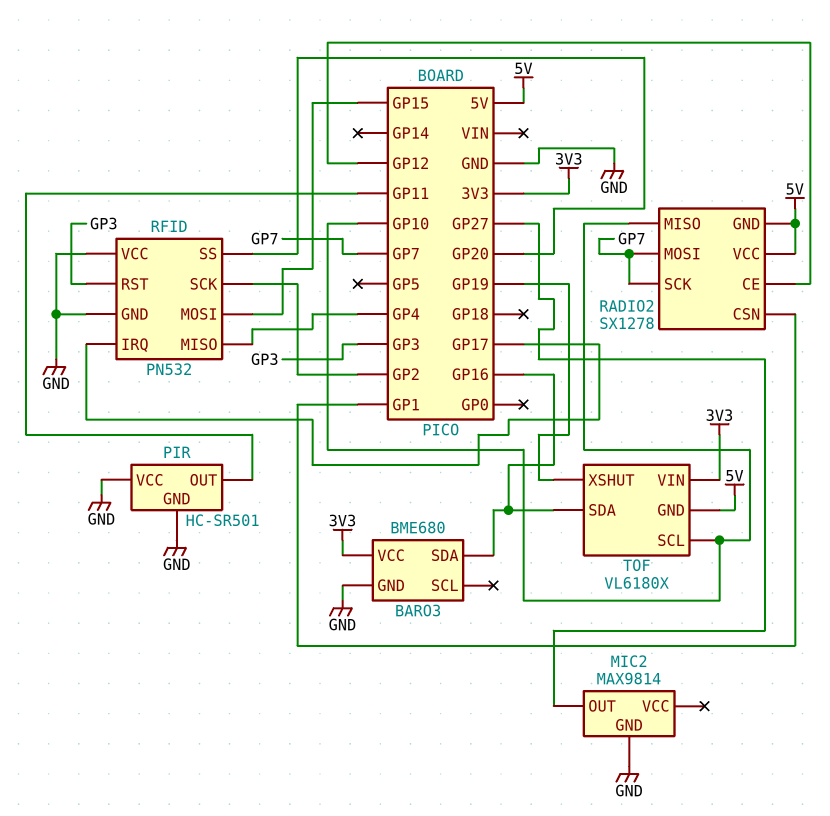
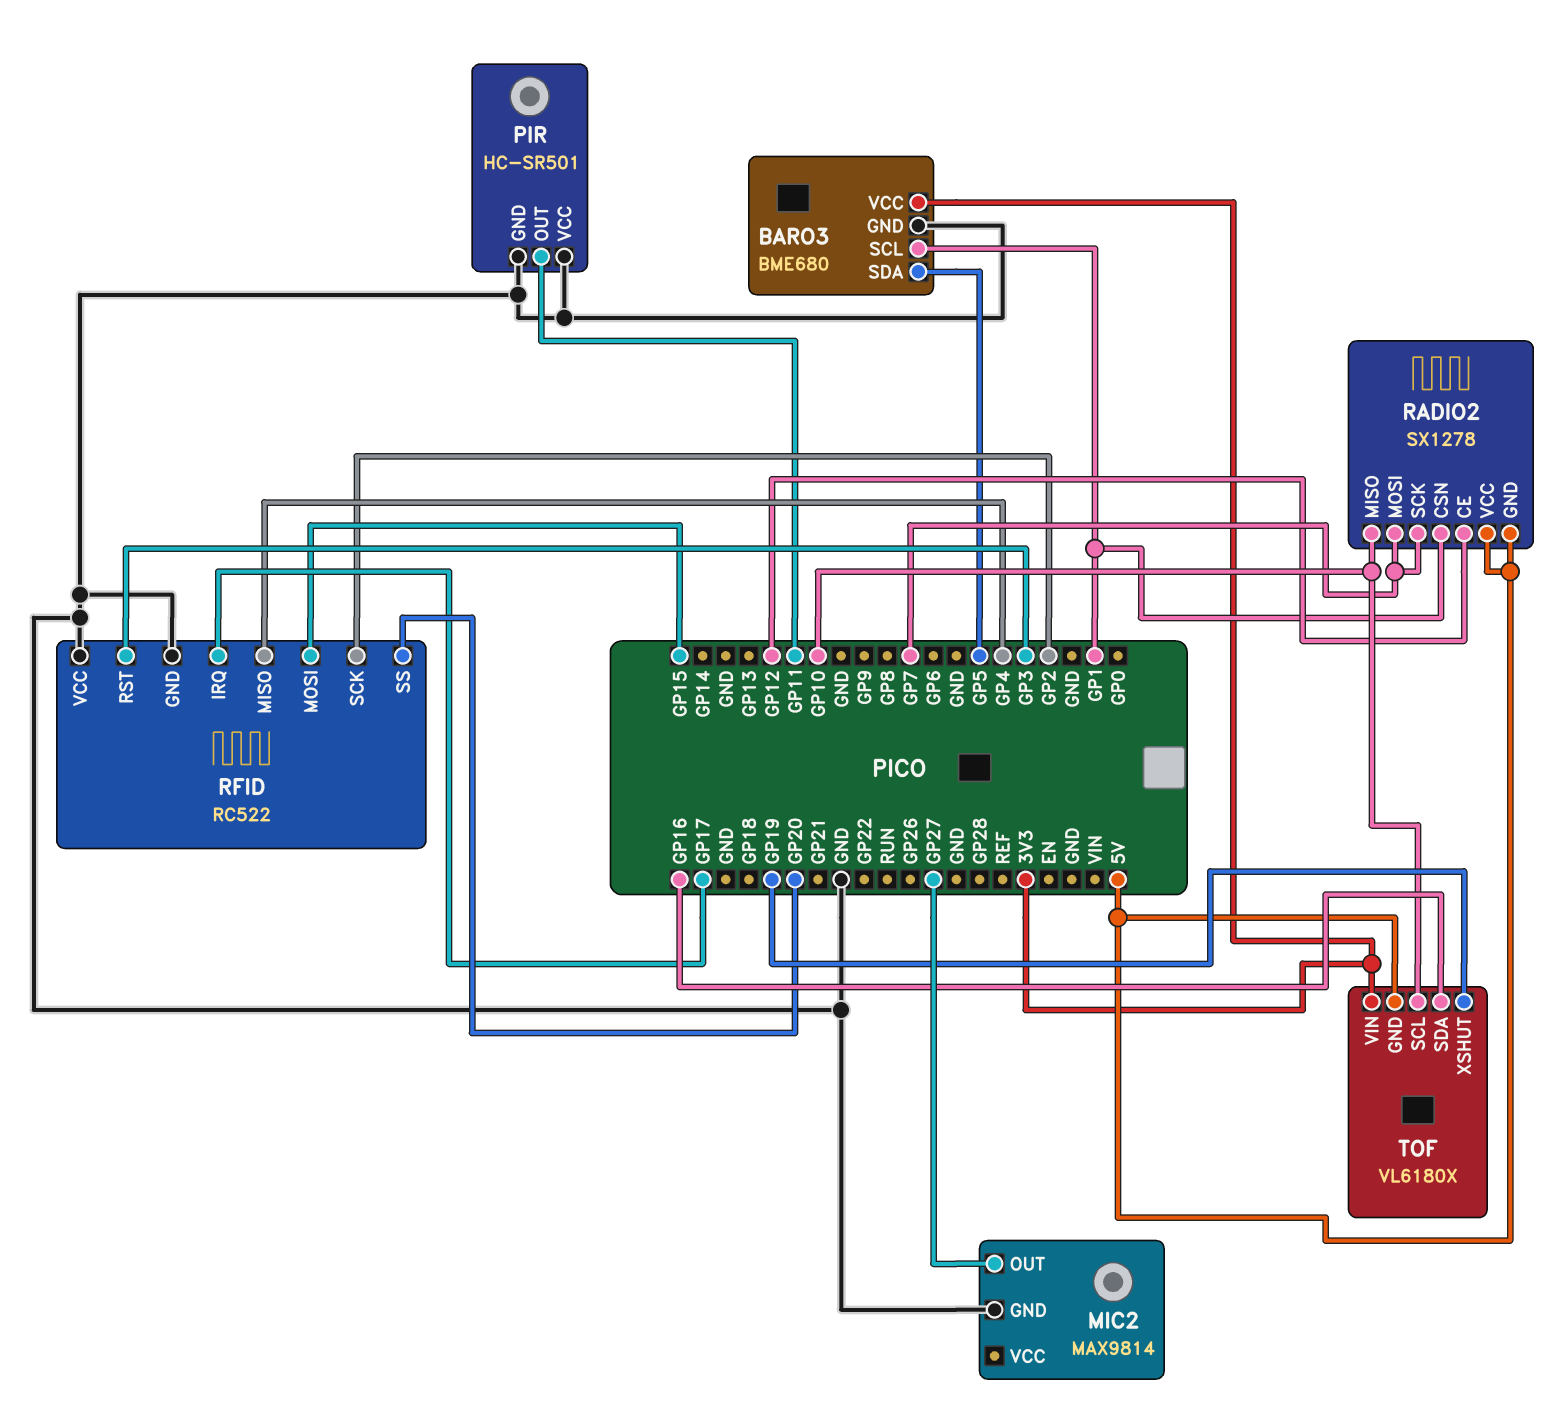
BARO3 pin SCL: none -> GP1
BARO3 pin SDA: GP16 -> GP5
RFID: PN532 -> RC522

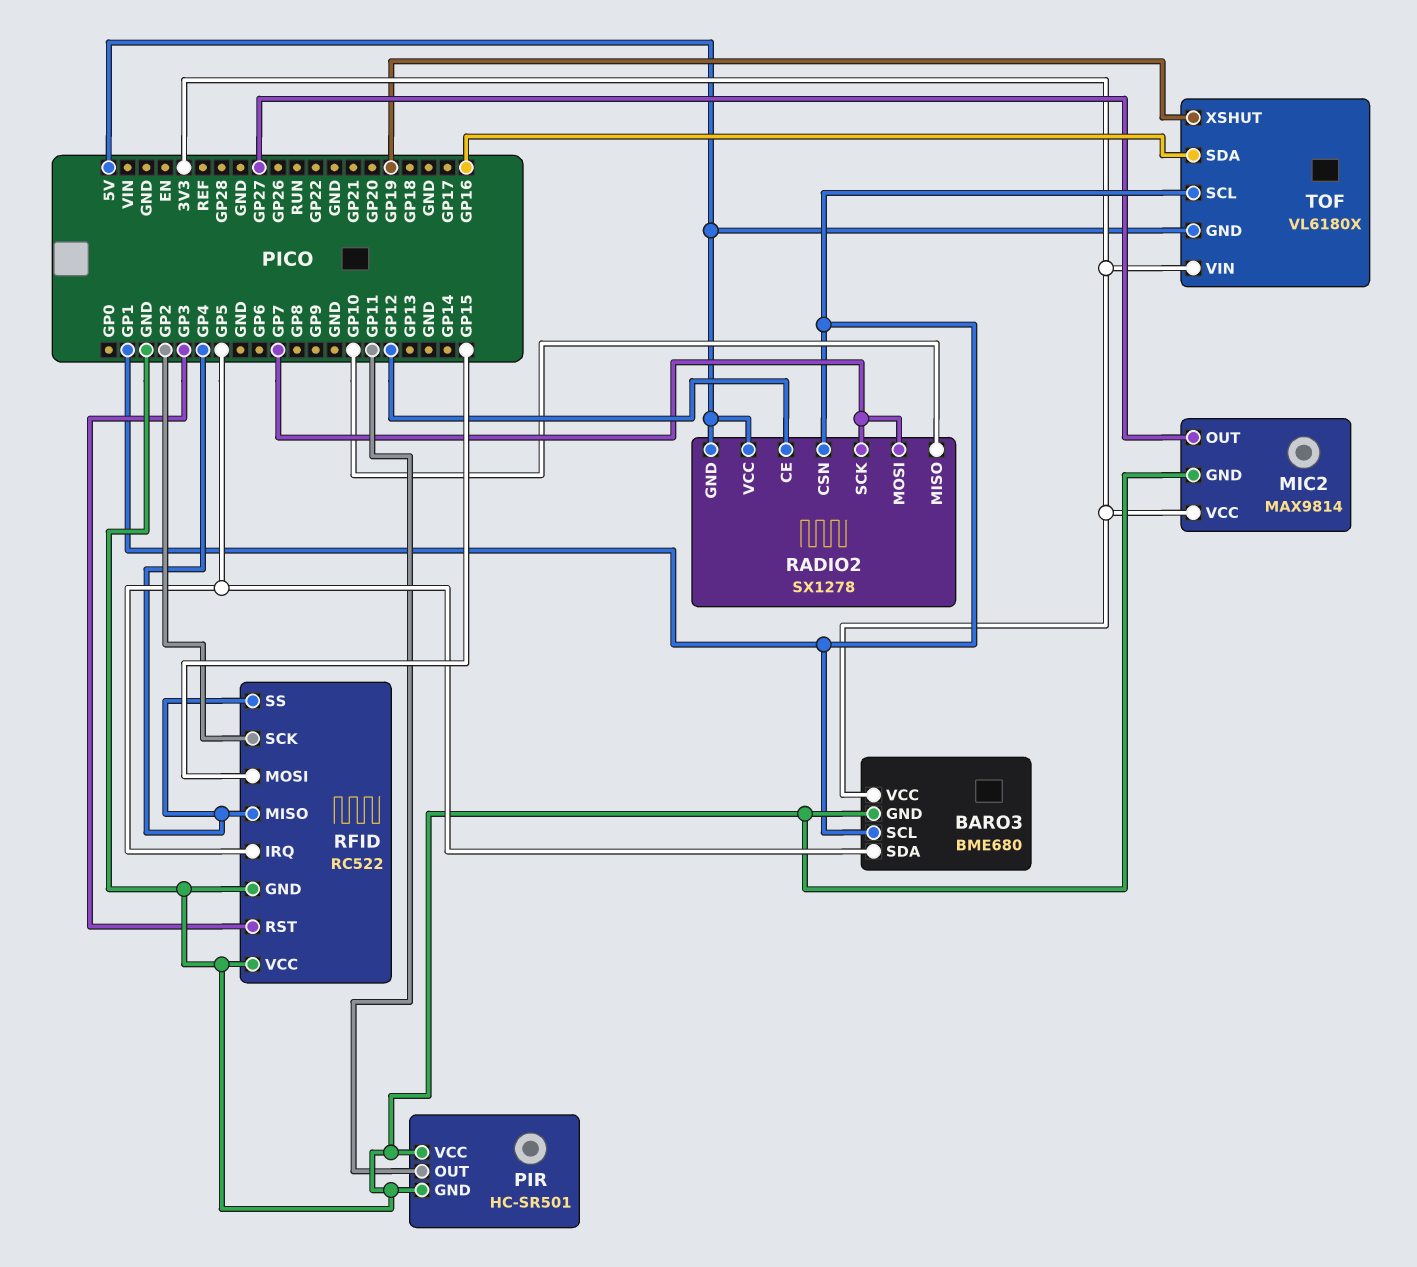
MIC2 pin VCC: none -> 3V3
RFID pin IRQ: GP17 -> GP5
RFID pin SS: GP20 -> GP4
TOF pin SCL: GP10 -> GP1

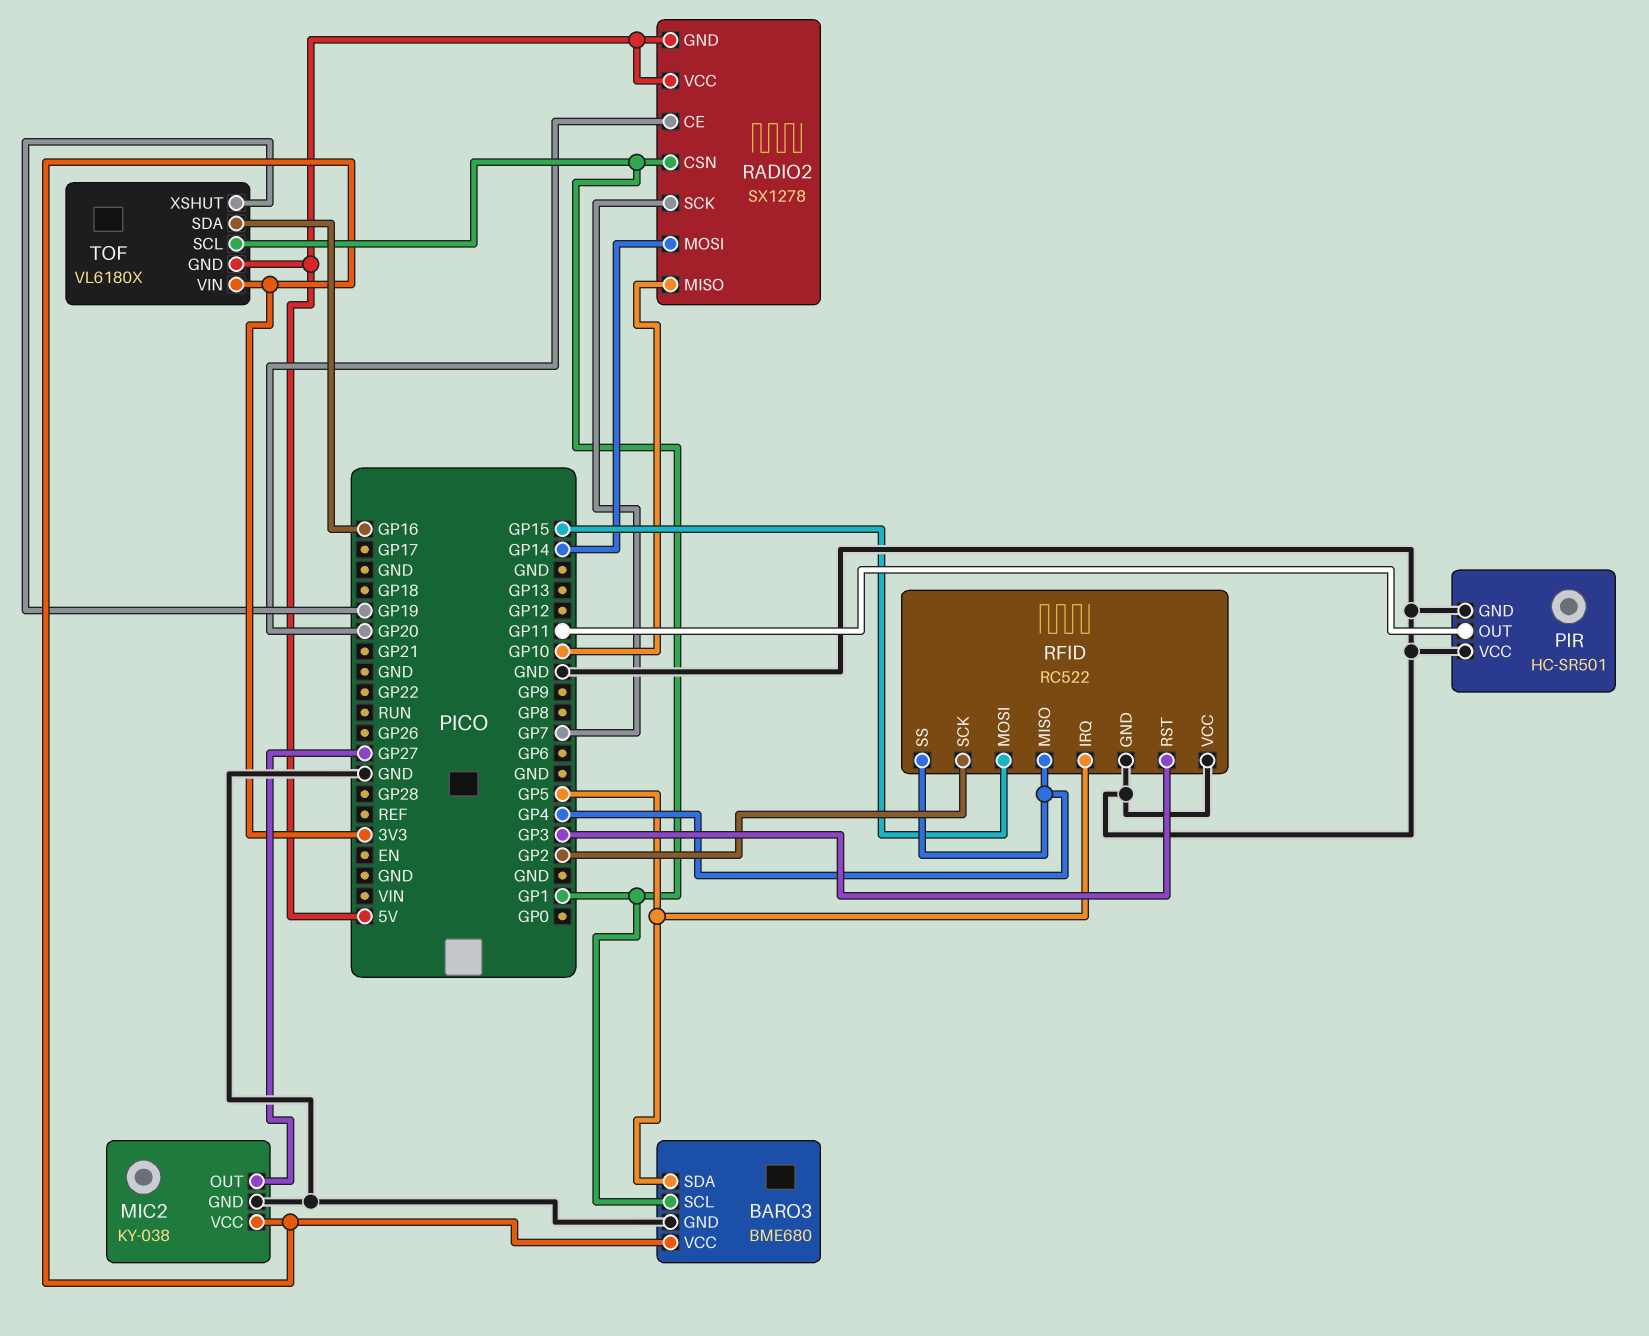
MIC2: MAX9814 -> KY-038
RADIO2 pin CE: GP12 -> GP20
RADIO2 pin MOSI: GP7 -> GP14

